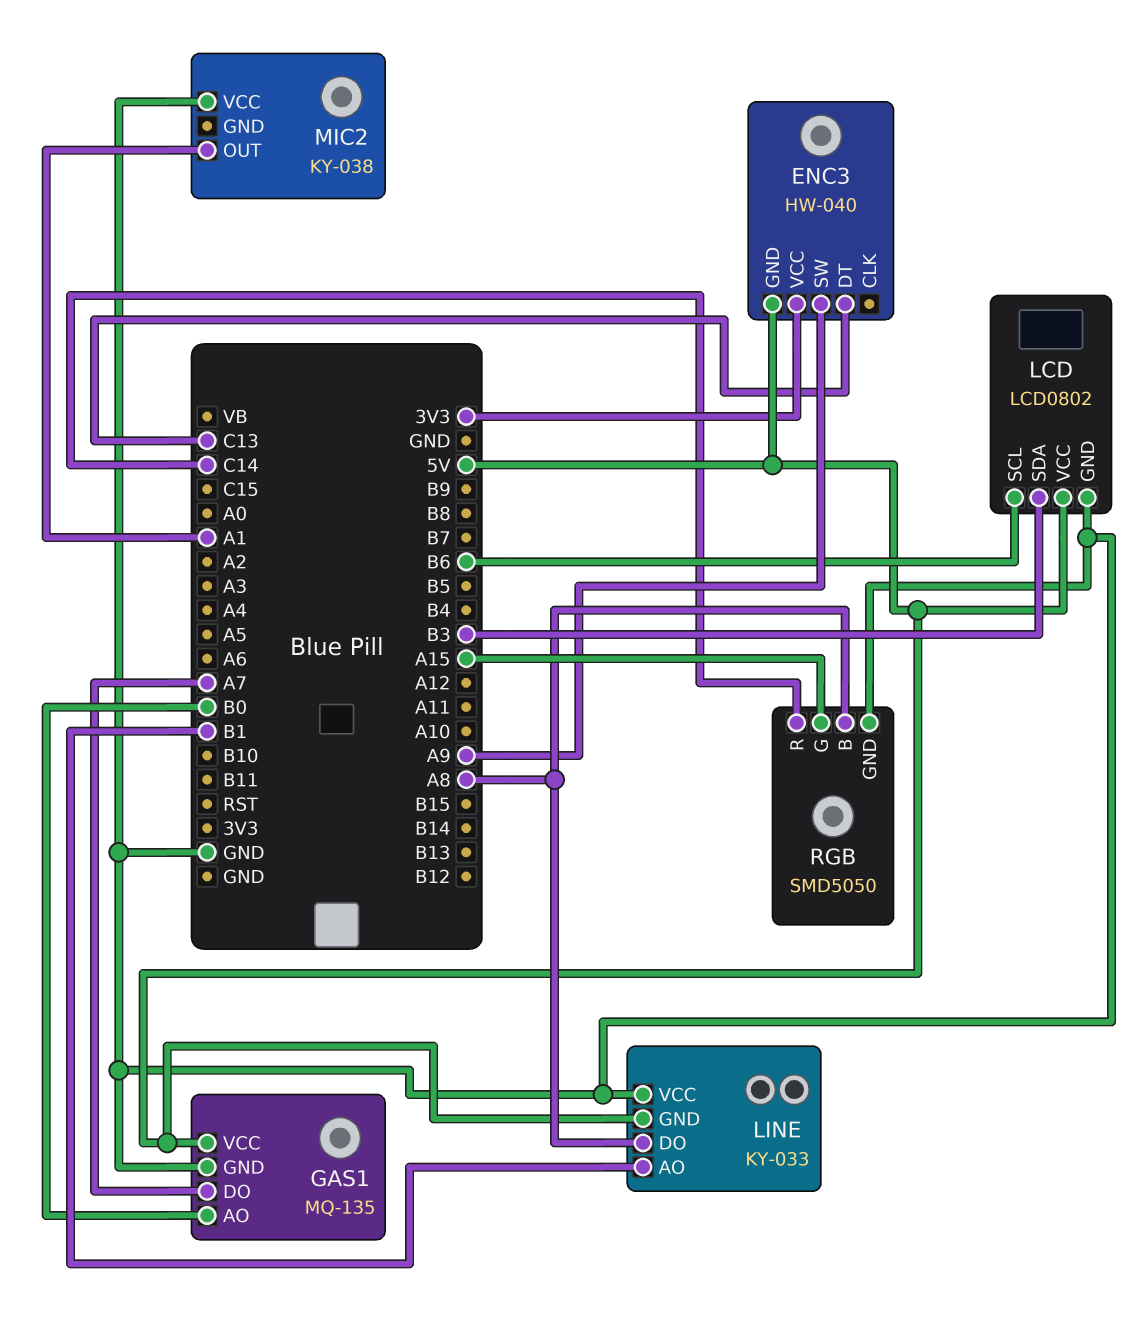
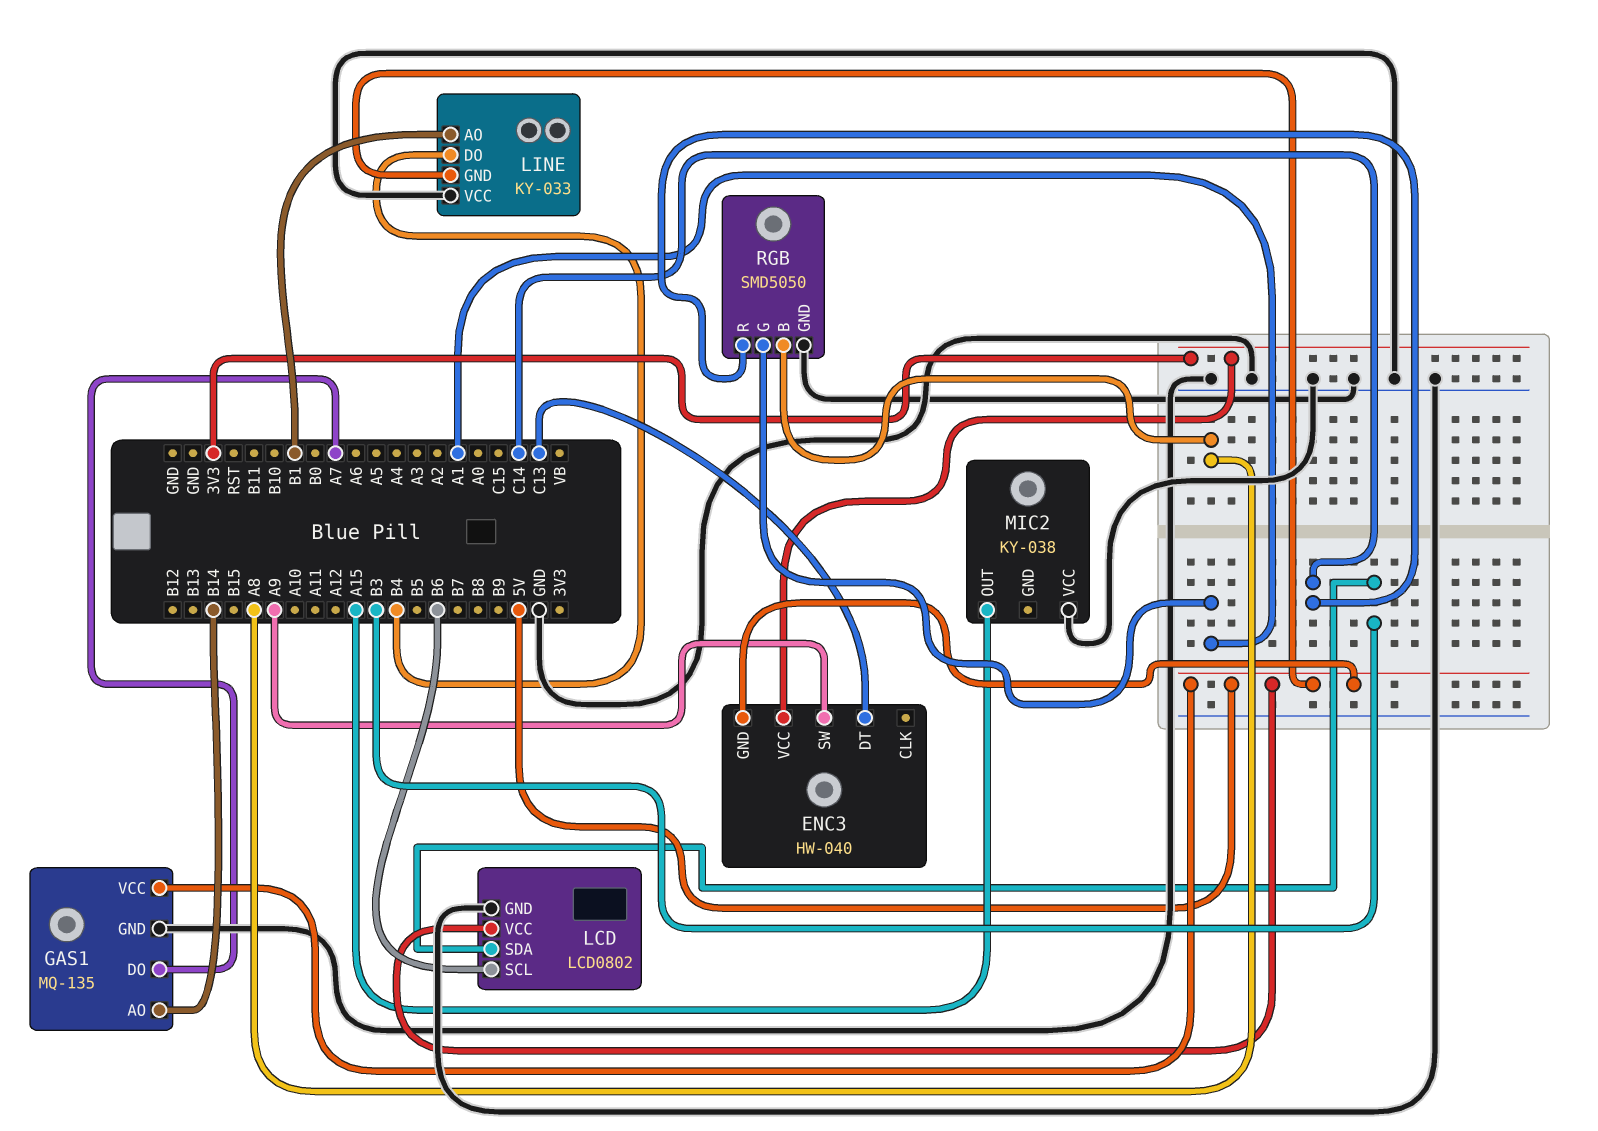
GAS1 pin AO: B0 -> B14
LINE pin DO: A8 -> B4
MIC2 pin OUT: A1 -> A15
RGB pin G: A15 -> A1

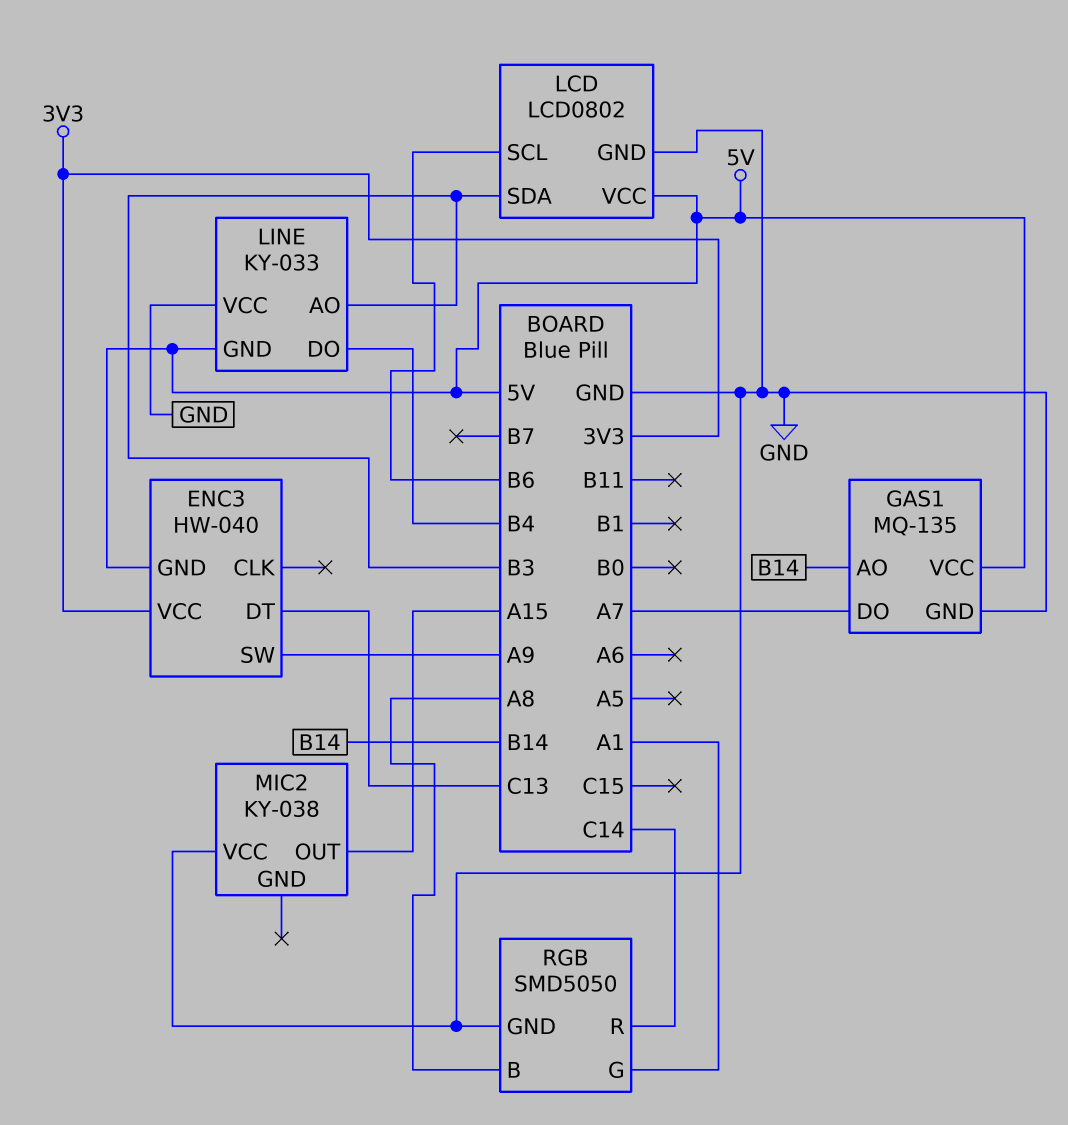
LINE pin AO: B1 -> B3

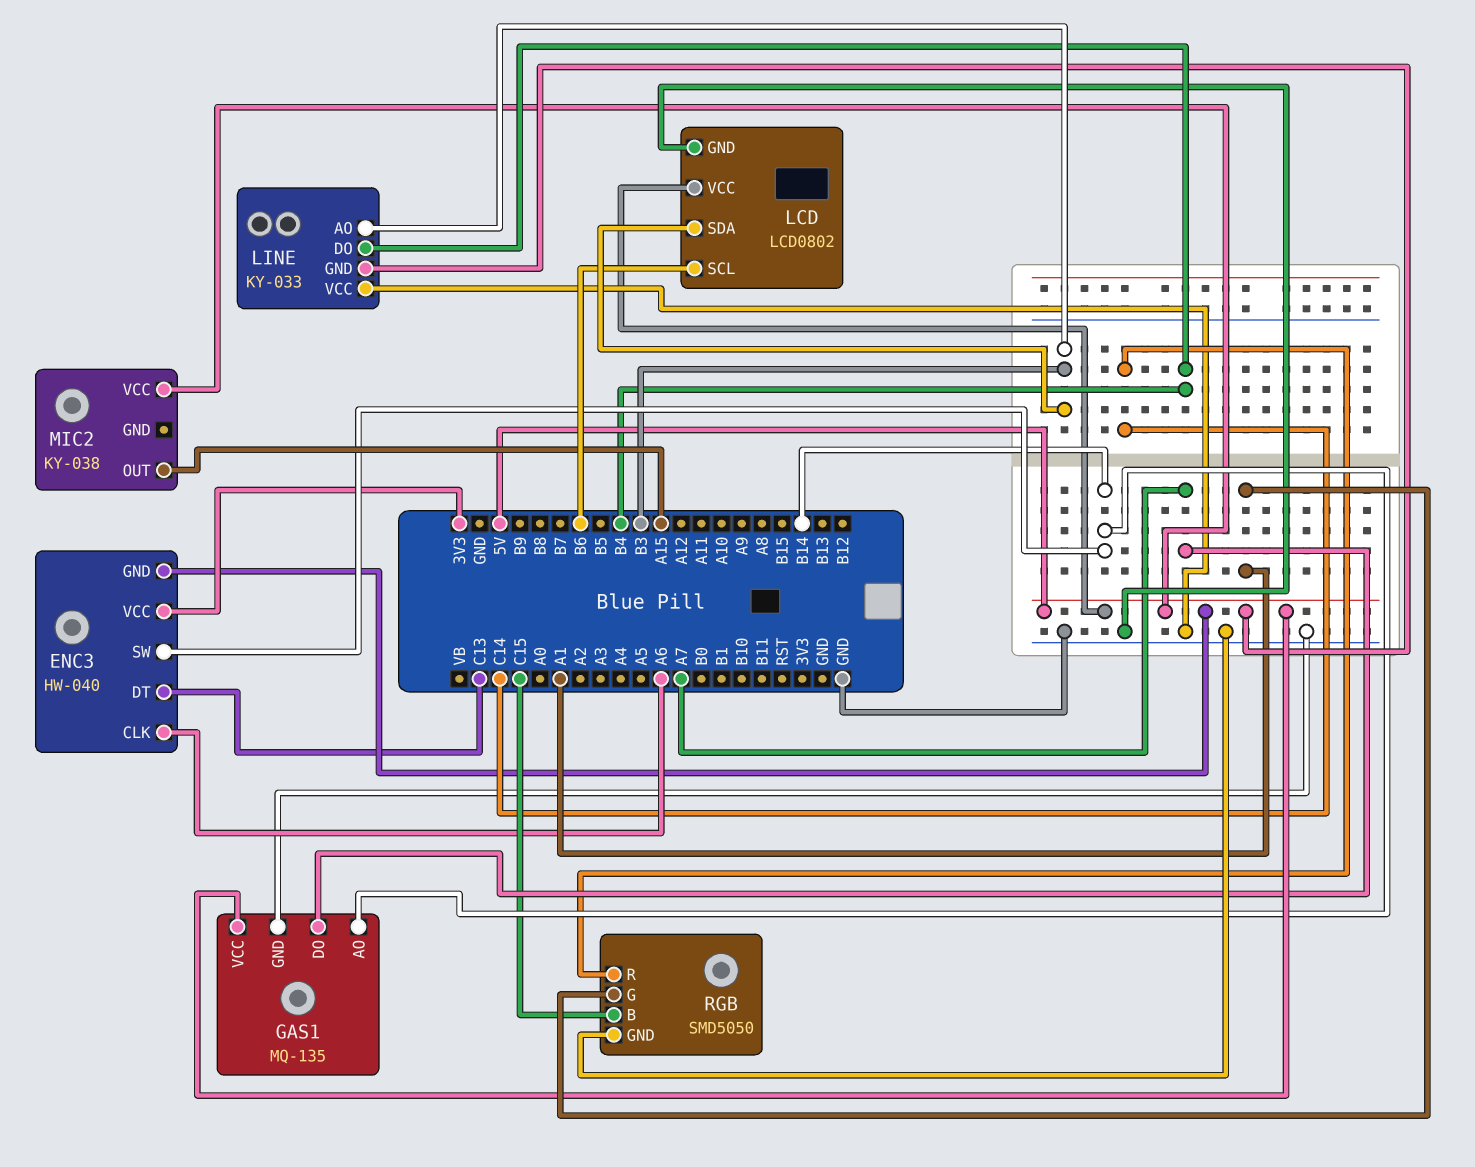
ENC3 pin CLK: none -> A6
ENC3 pin SW: A9 -> B14
MIC2 pin VCC: GND -> 5V
RGB pin B: A8 -> C15

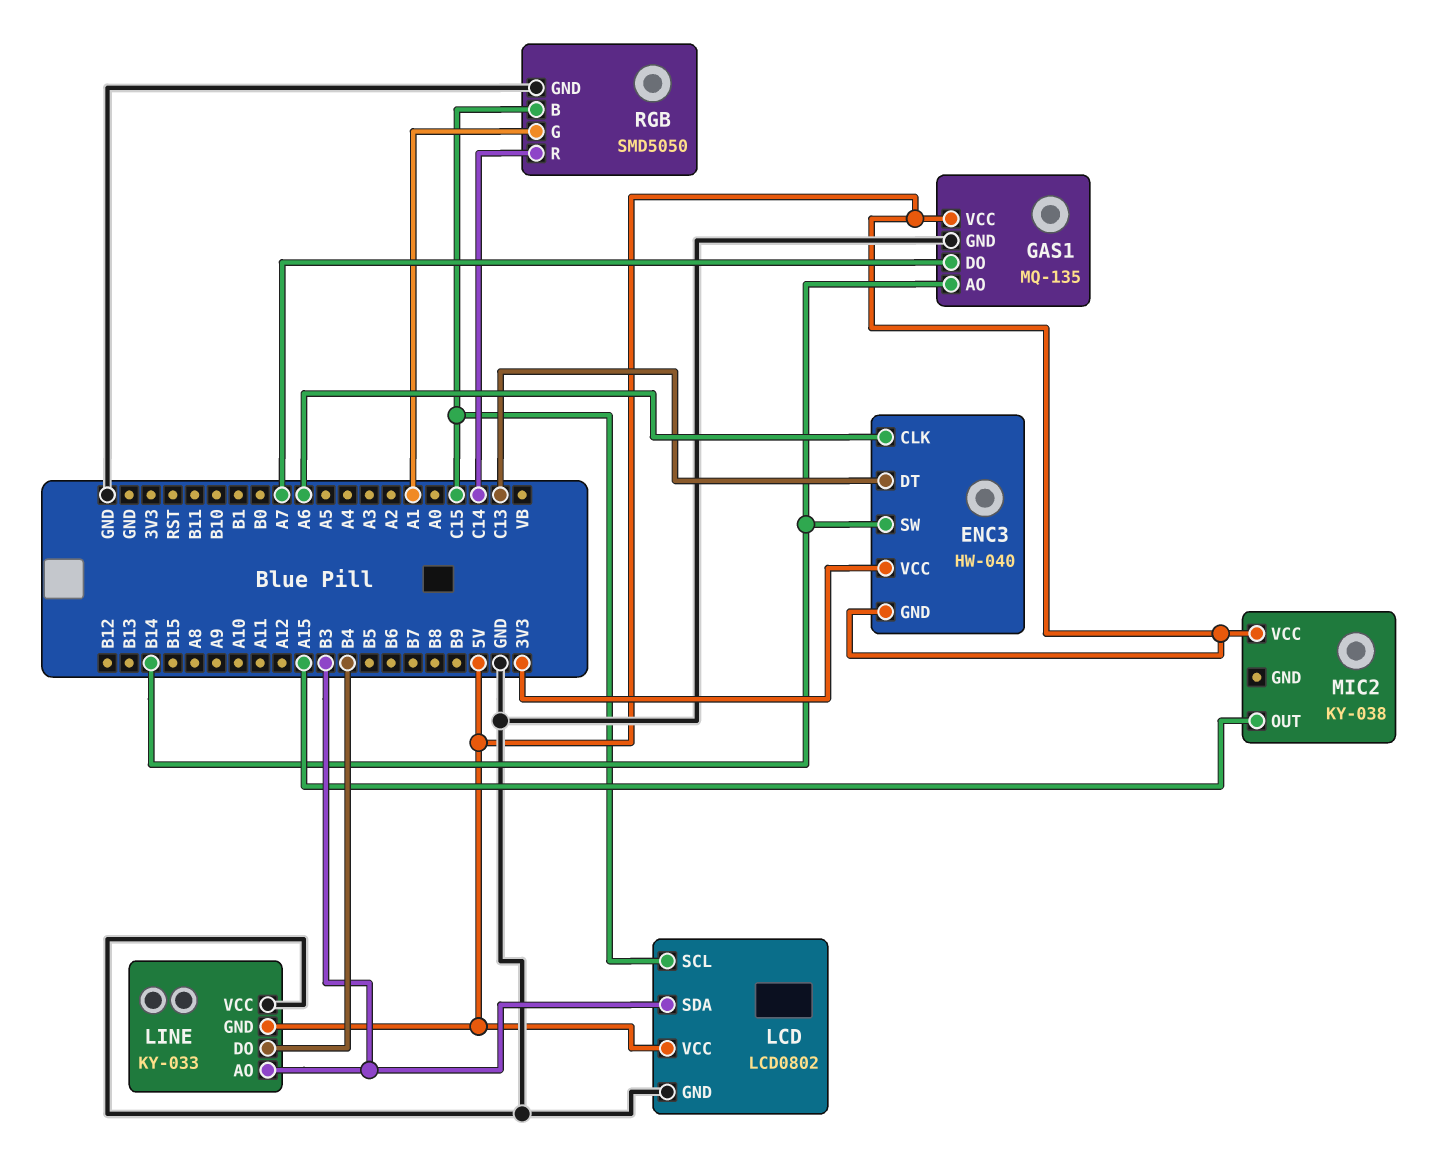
LCD pin SCL: B6 -> C15

